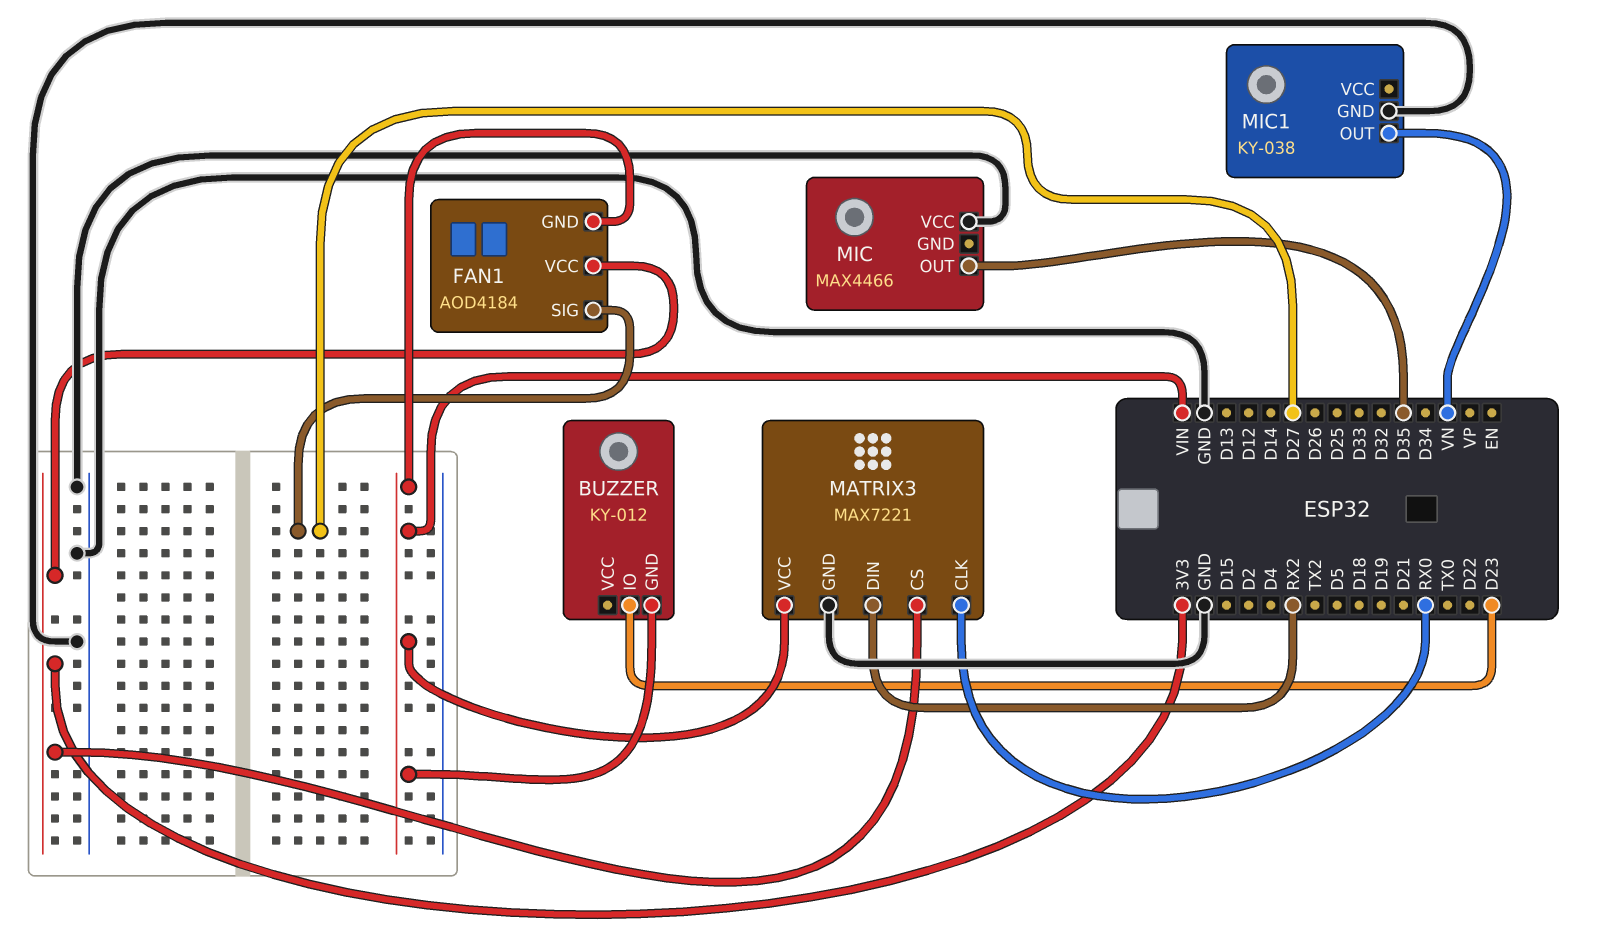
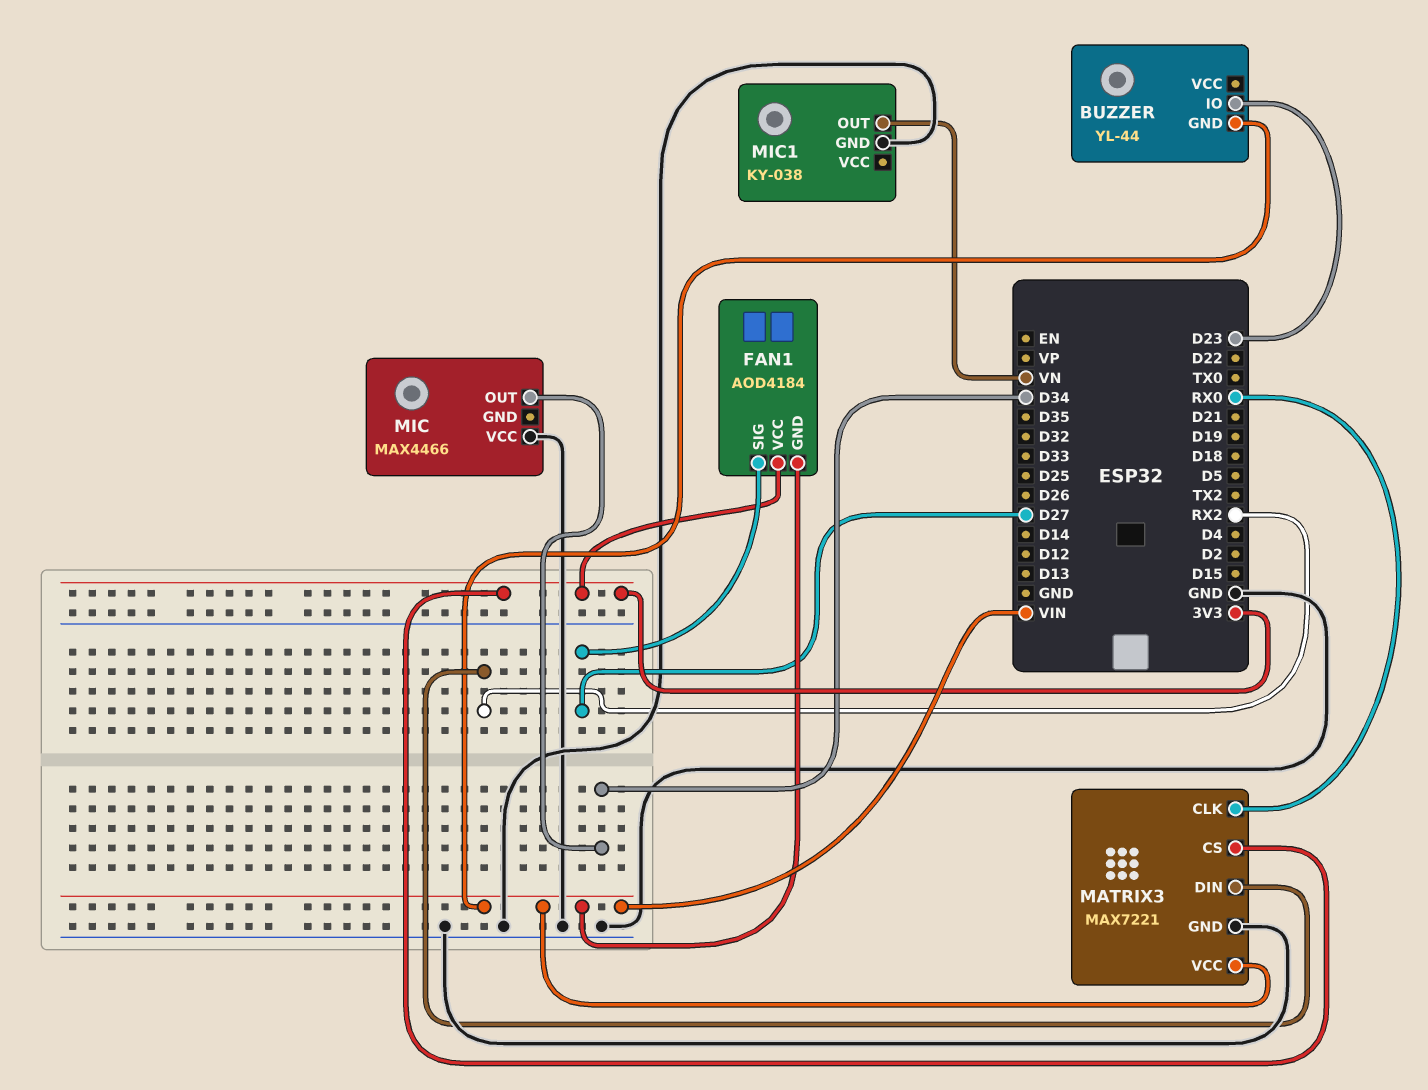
BUZZER: KY-012 -> YL-44
MIC pin OUT: D35 -> D34

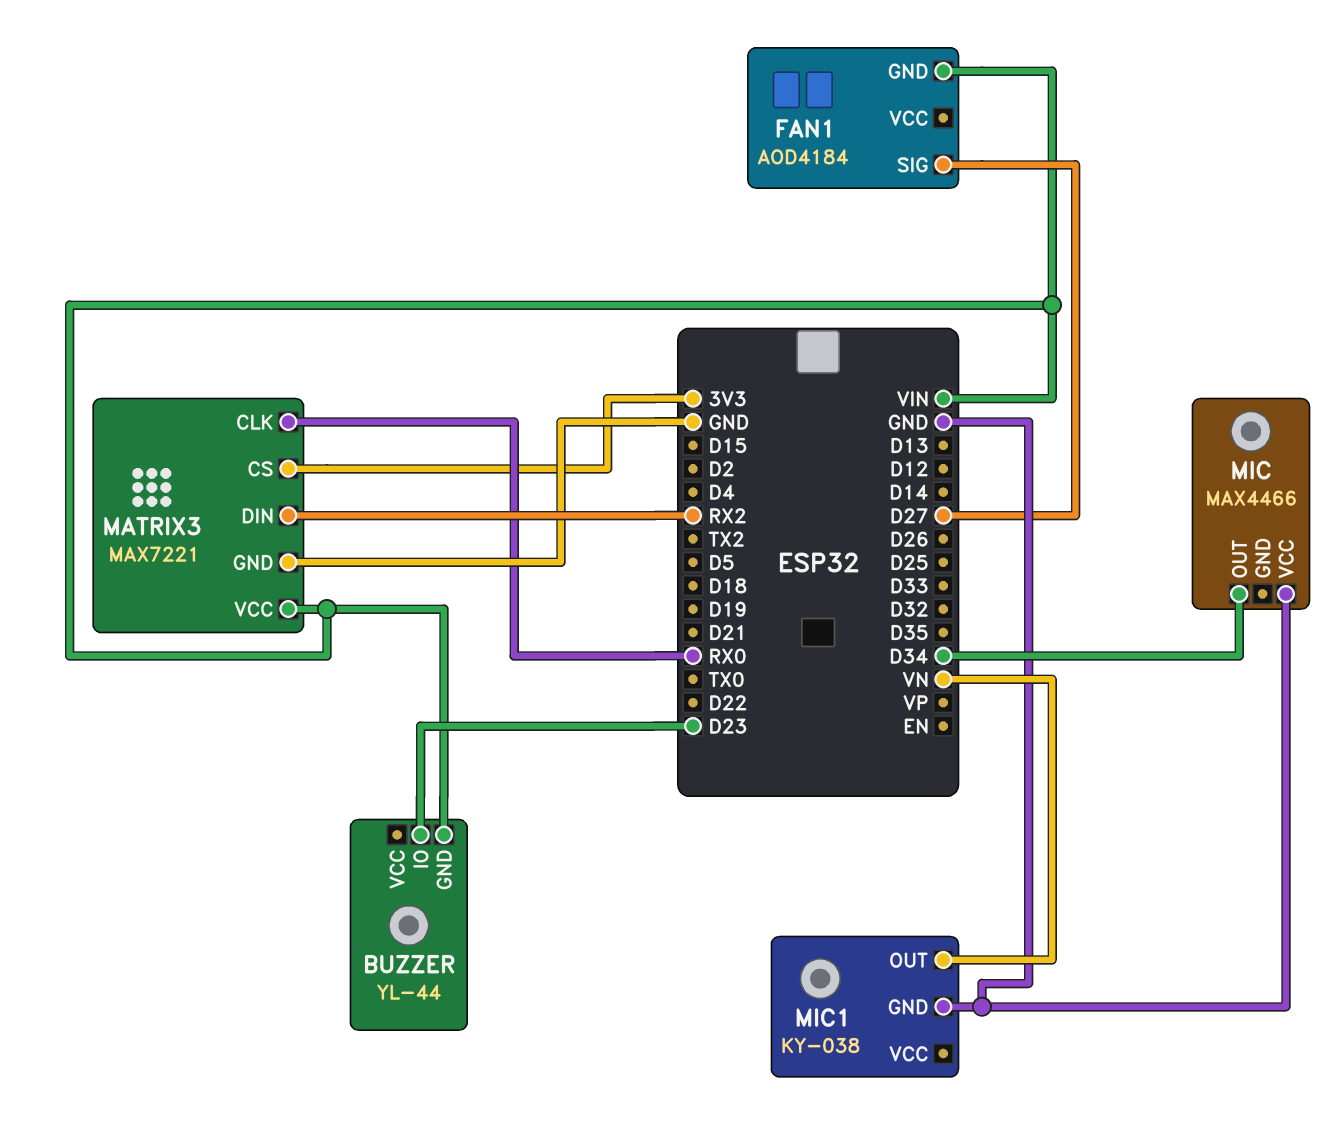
FAN1 pin VCC: 3V3 -> none

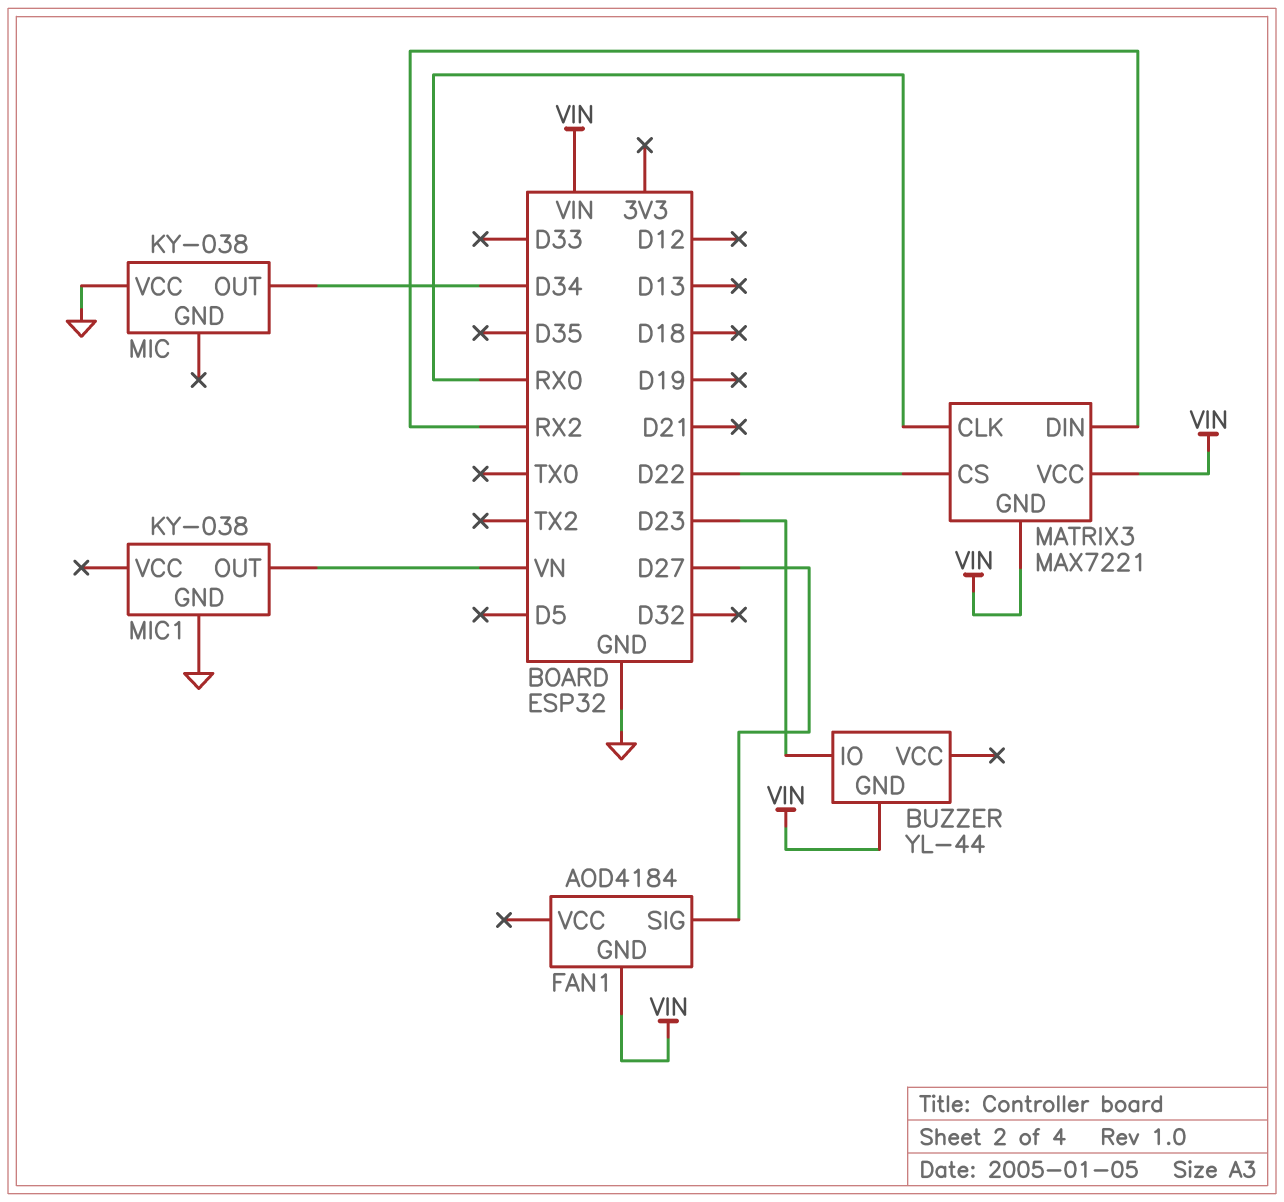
MATRIX3 pin CS: 3V3 -> D22
MATRIX3 pin GND: GND -> VIN
MIC: MAX4466 -> KY-038

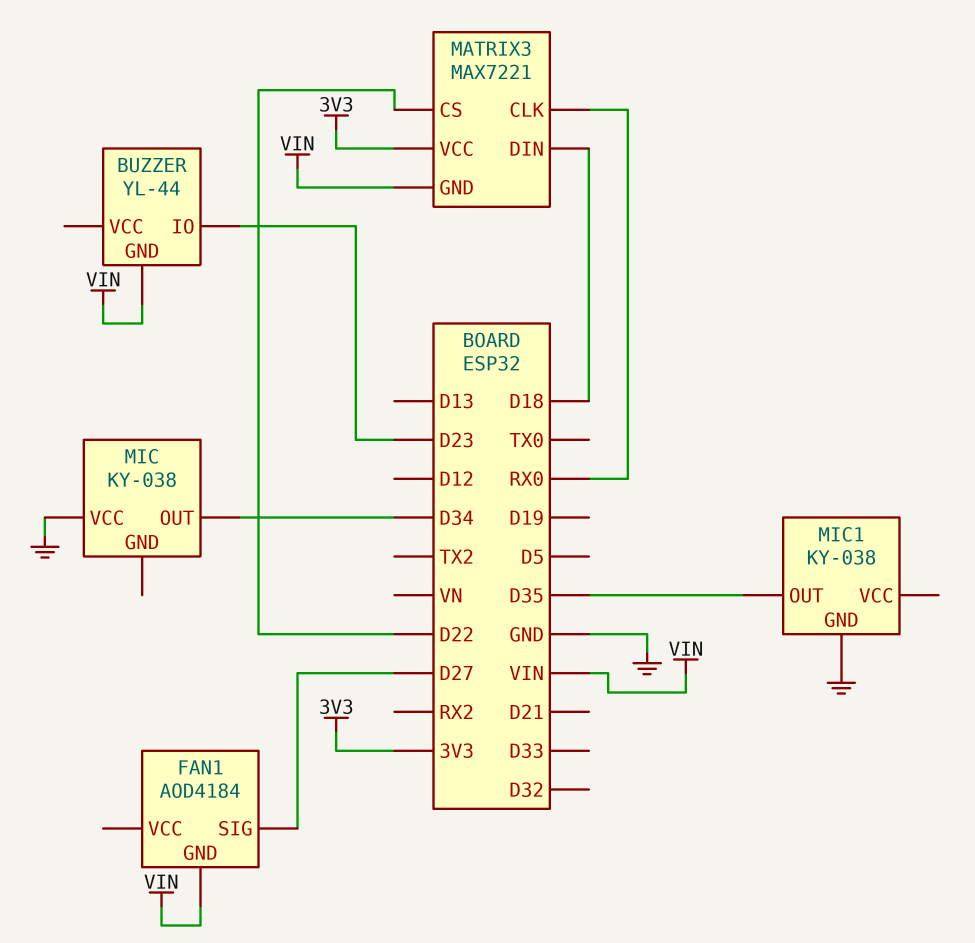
MATRIX3 pin DIN: RX2 -> D18
MATRIX3 pin VCC: VIN -> 3V3
MIC1 pin OUT: VN -> D35

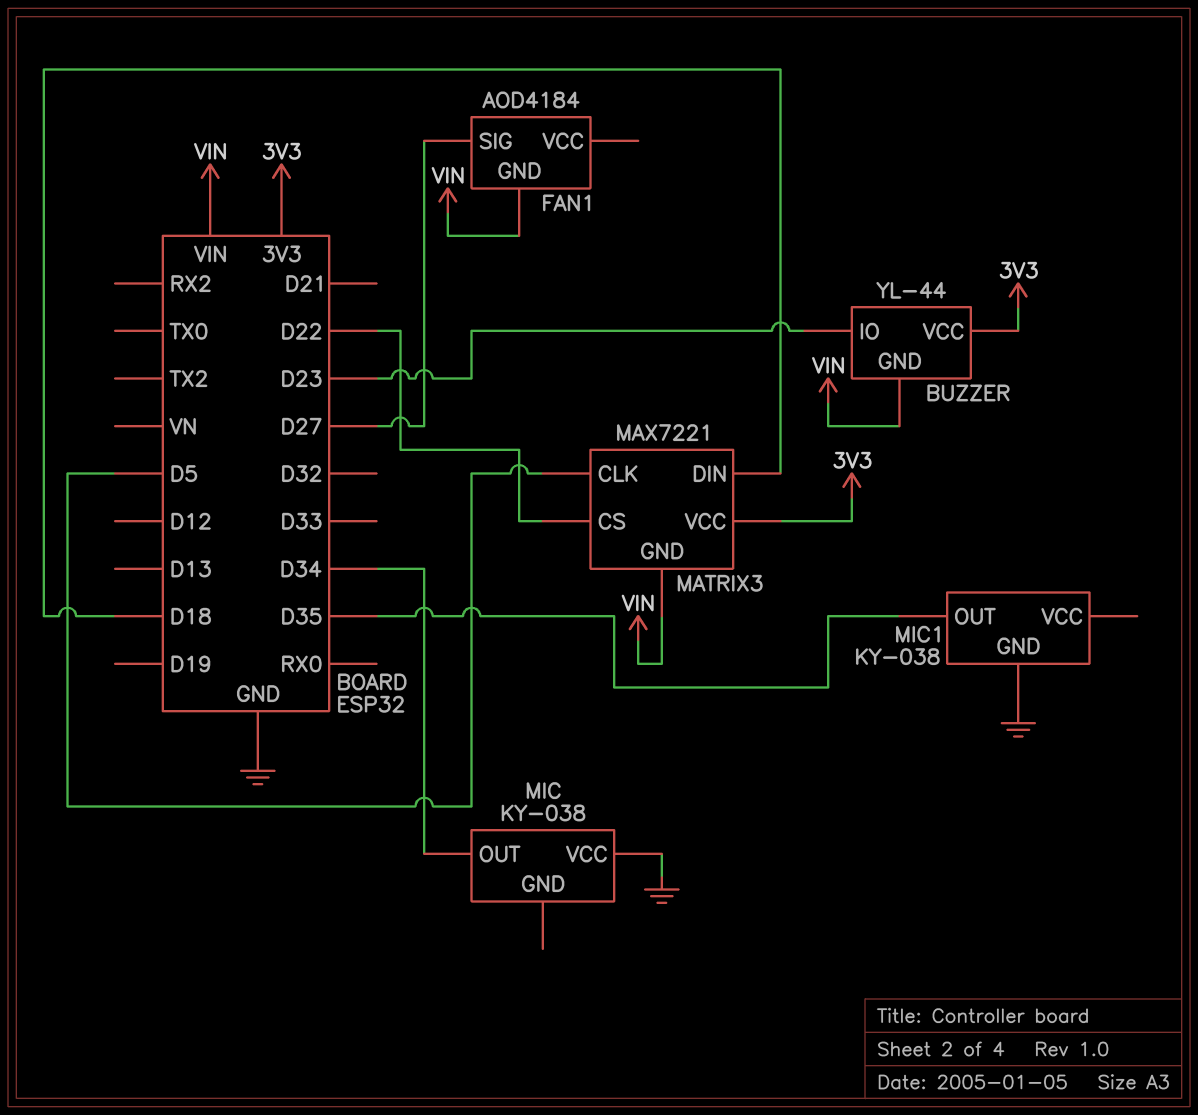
BUZZER pin VCC: none -> 3V3
MATRIX3 pin CLK: RX0 -> D5

